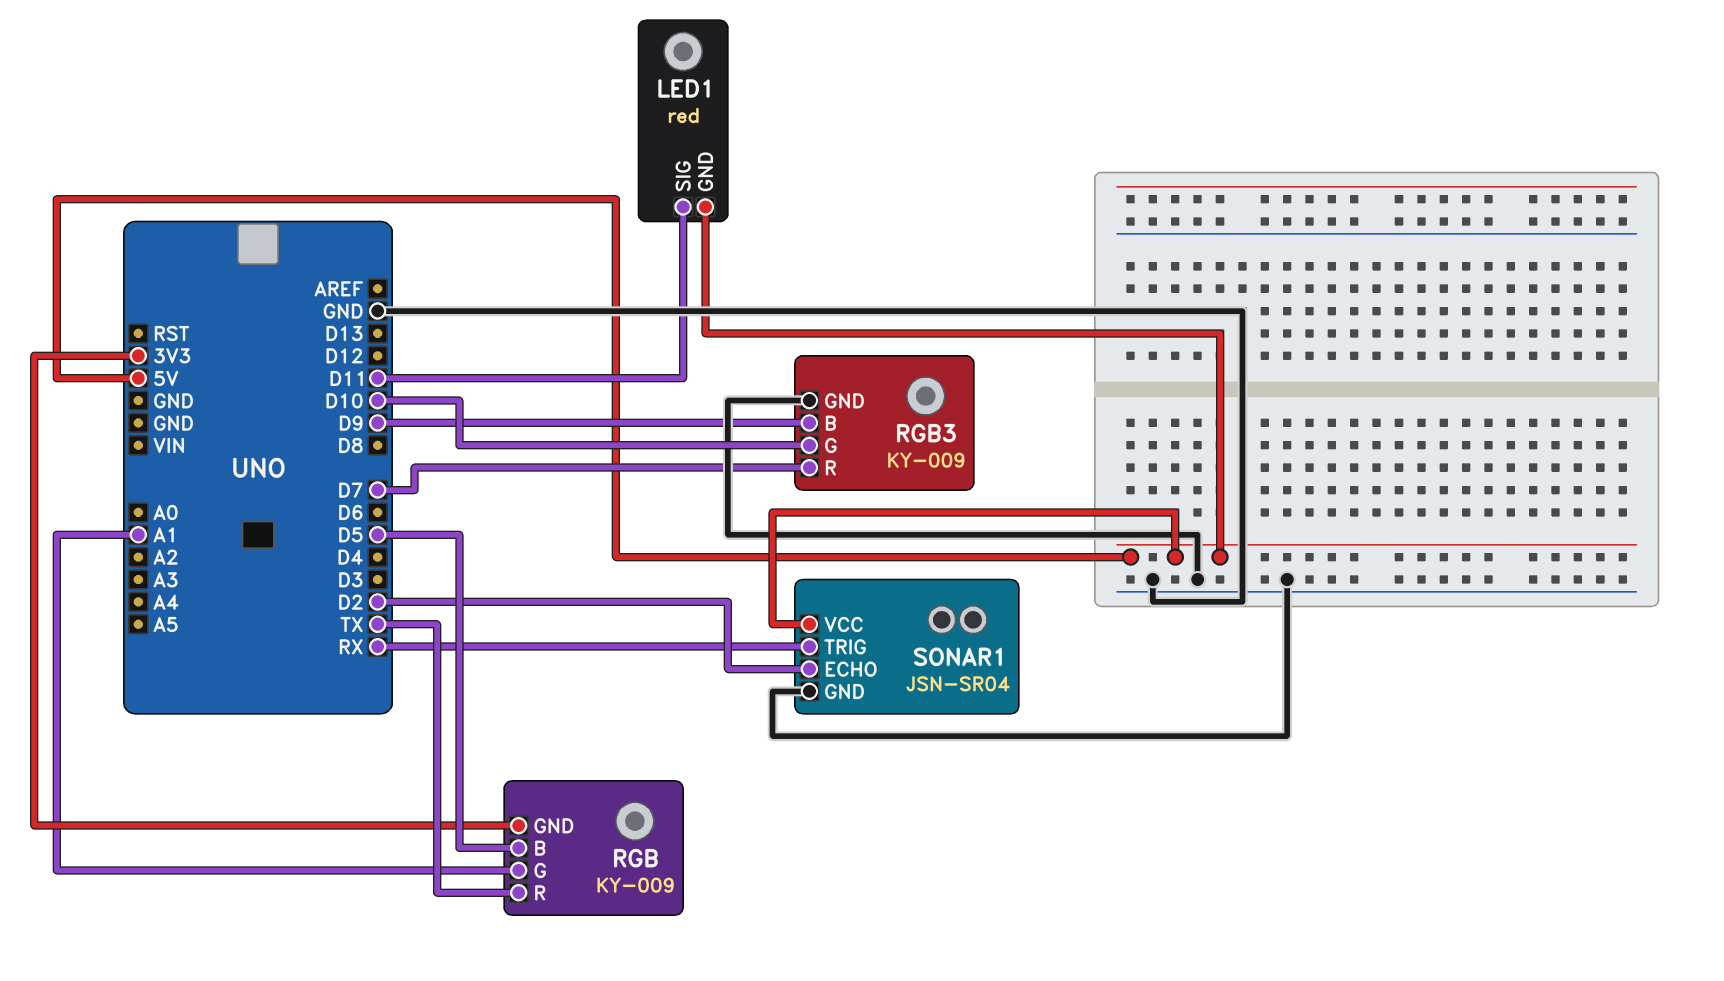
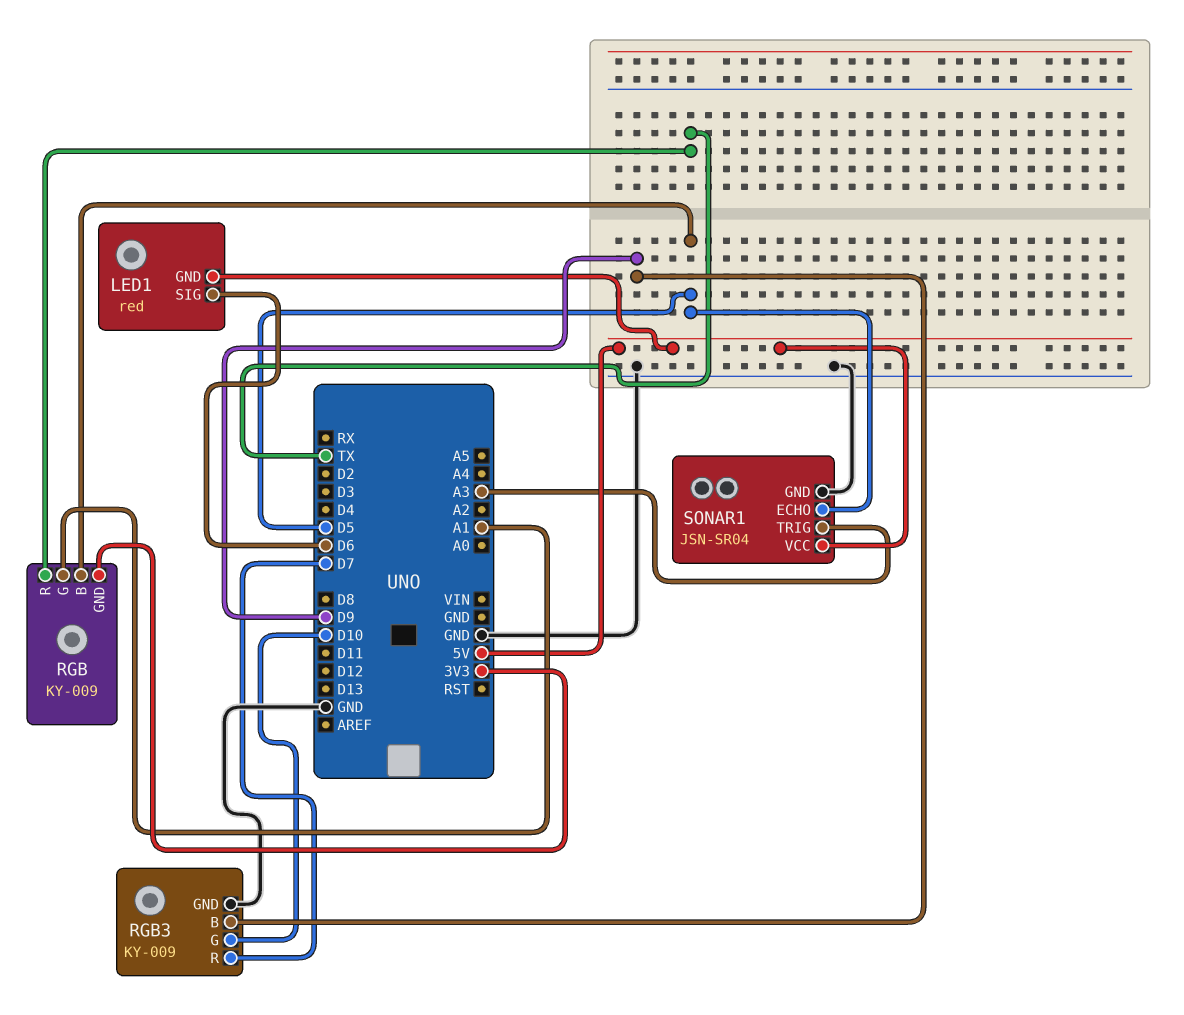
LED1 pin SIG: D11 -> D6
SONAR1 pin ECHO: D2 -> D5
SONAR1 pin TRIG: RX -> A3

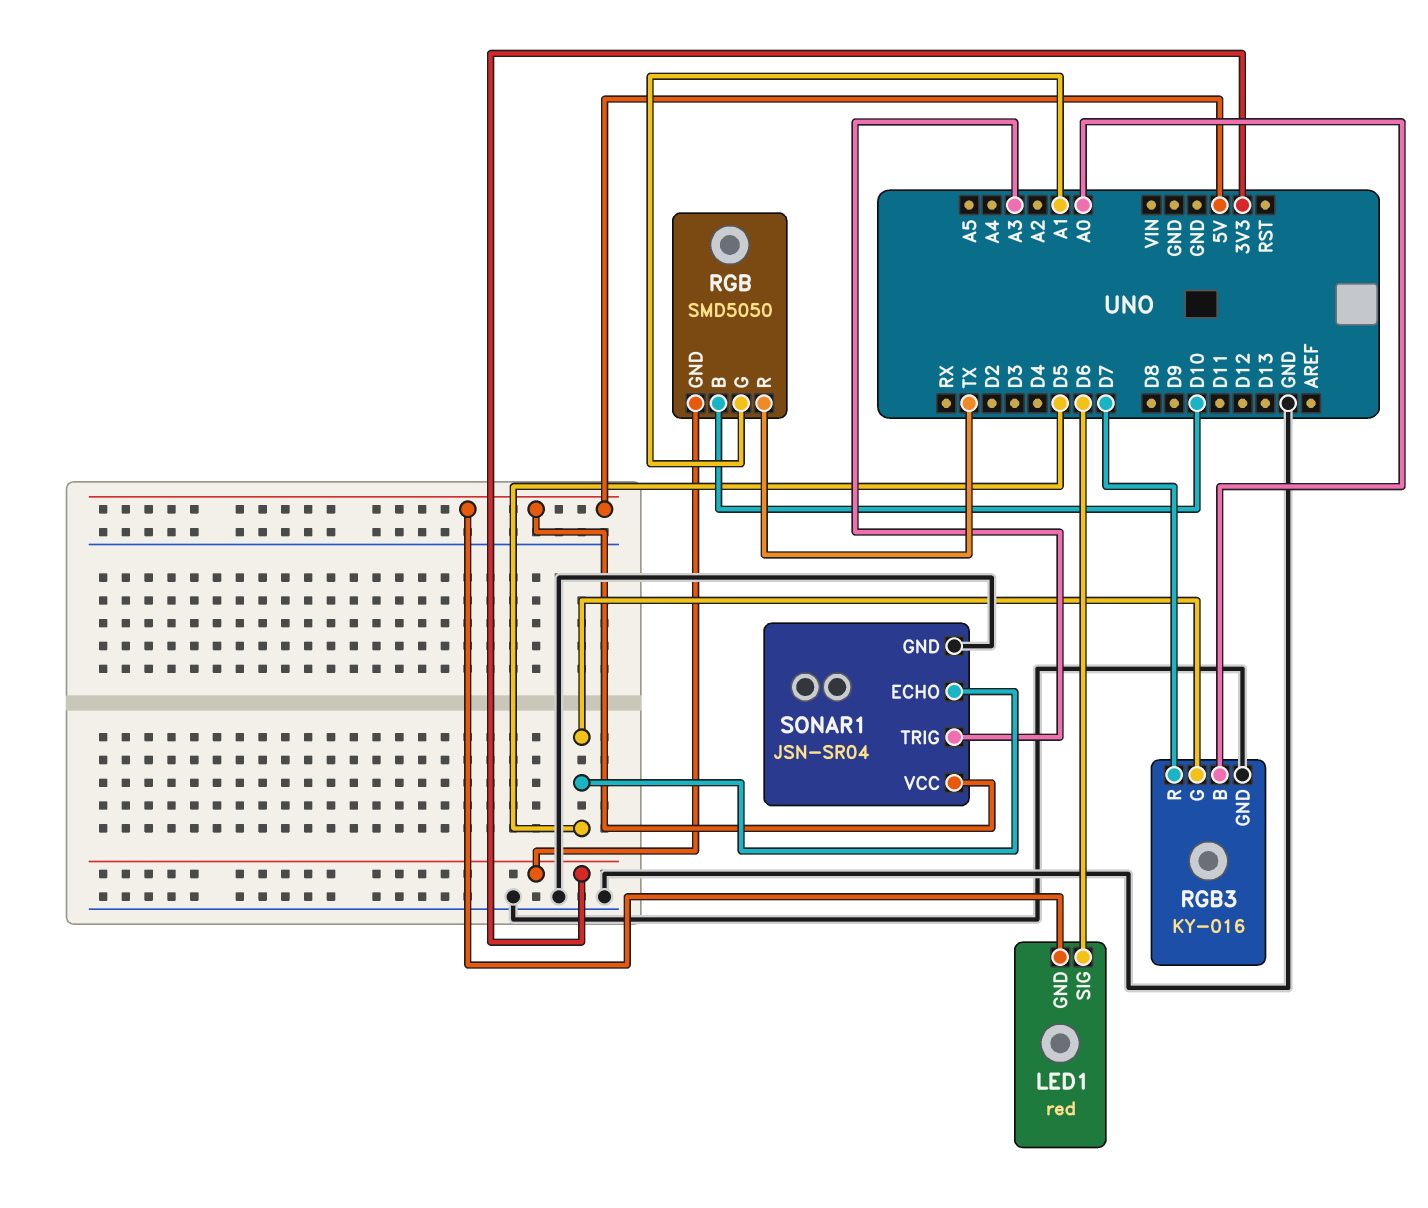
RGB: KY-009 -> SMD5050
RGB pin B: D5 -> D10
RGB3: KY-009 -> KY-016
RGB3 pin B: D9 -> A0
RGB3 pin G: D10 -> D5

